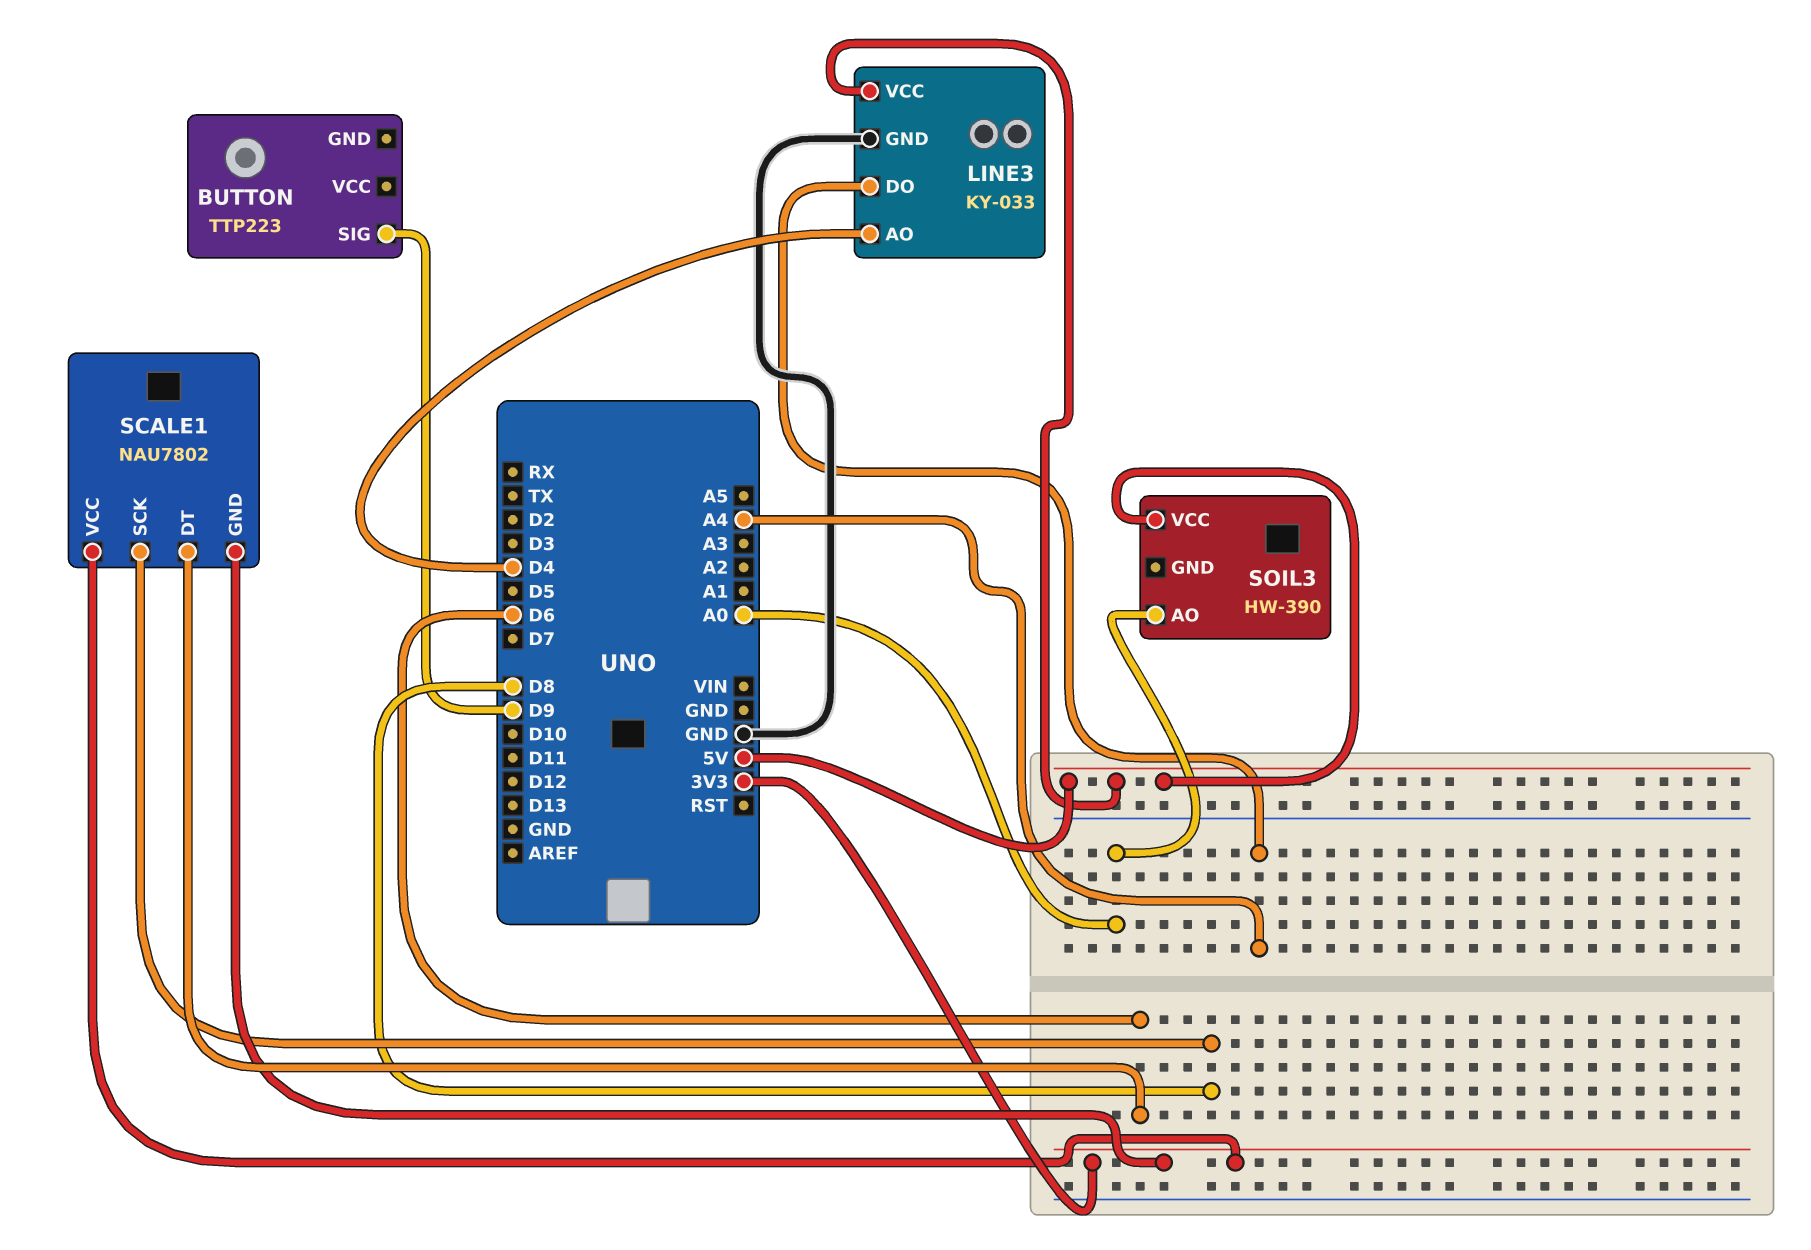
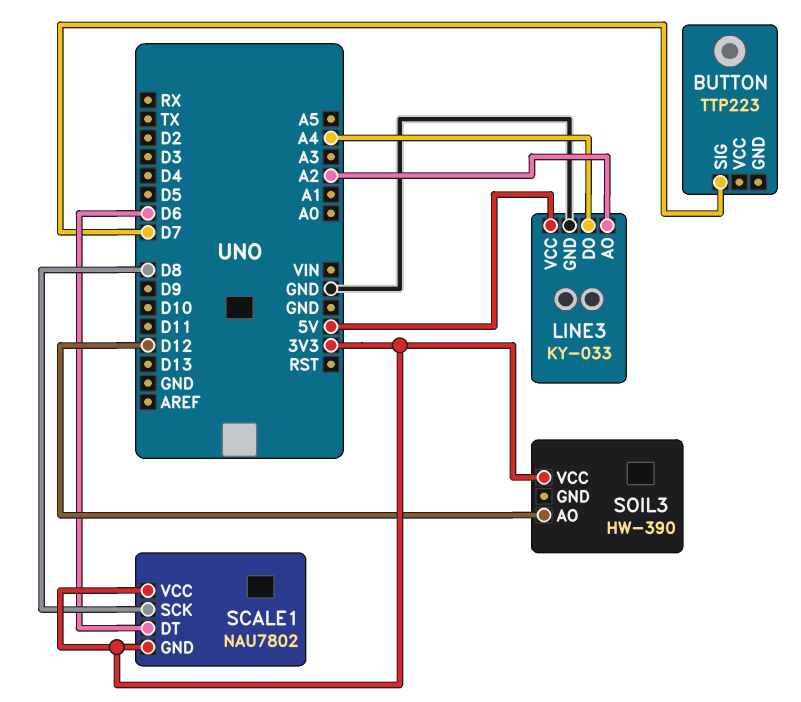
BUTTON pin SIG: D9 -> D7
LINE3 pin AO: D4 -> A2
SOIL3 pin AO: A0 -> D12
SOIL3 pin VCC: 5V -> 3V3

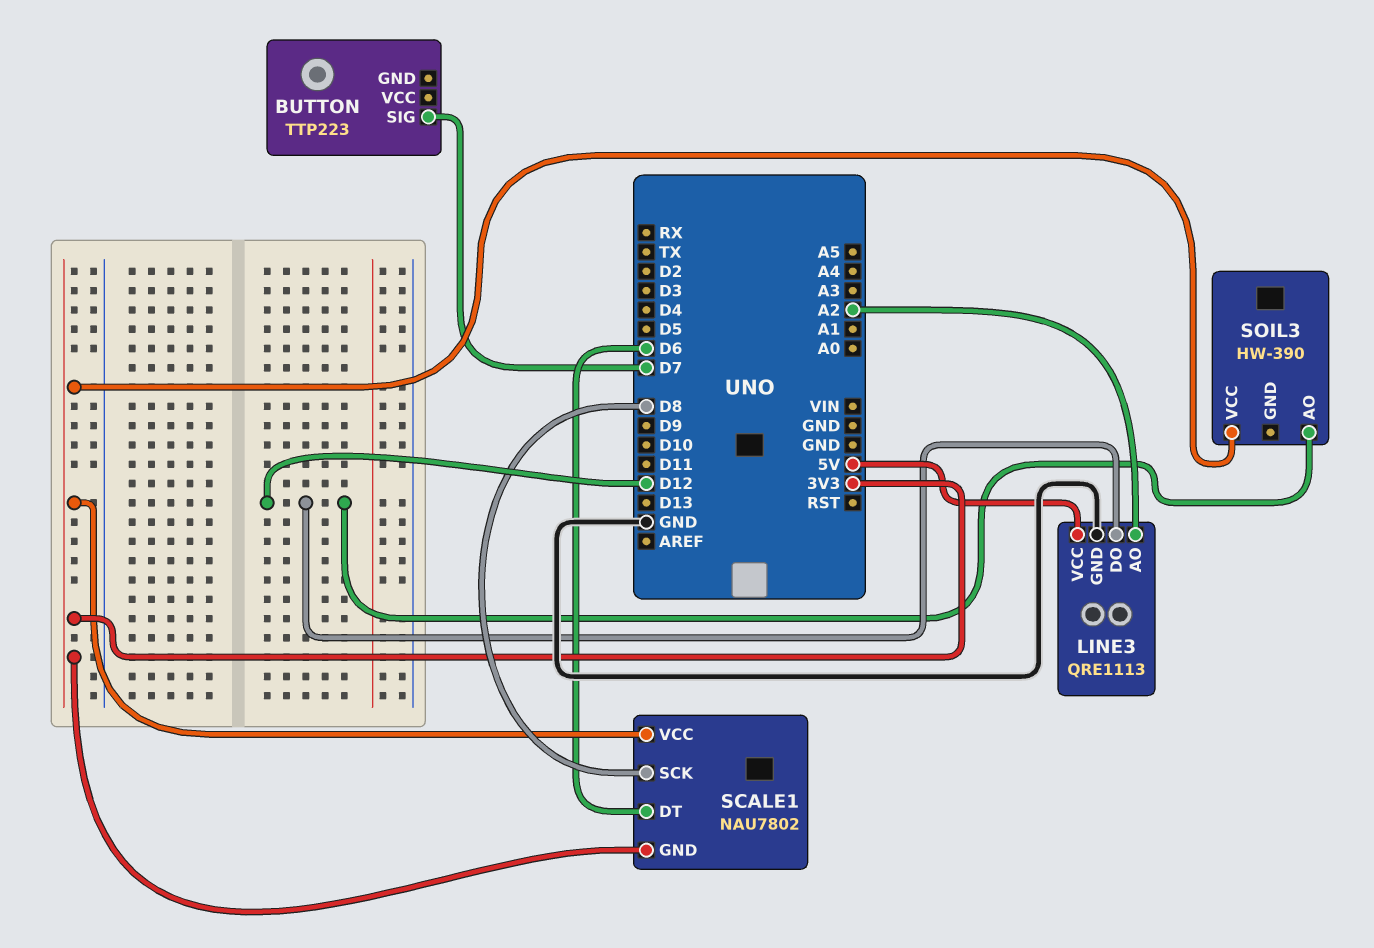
LINE3: KY-033 -> QRE1113
LINE3 pin DO: A4 -> D12

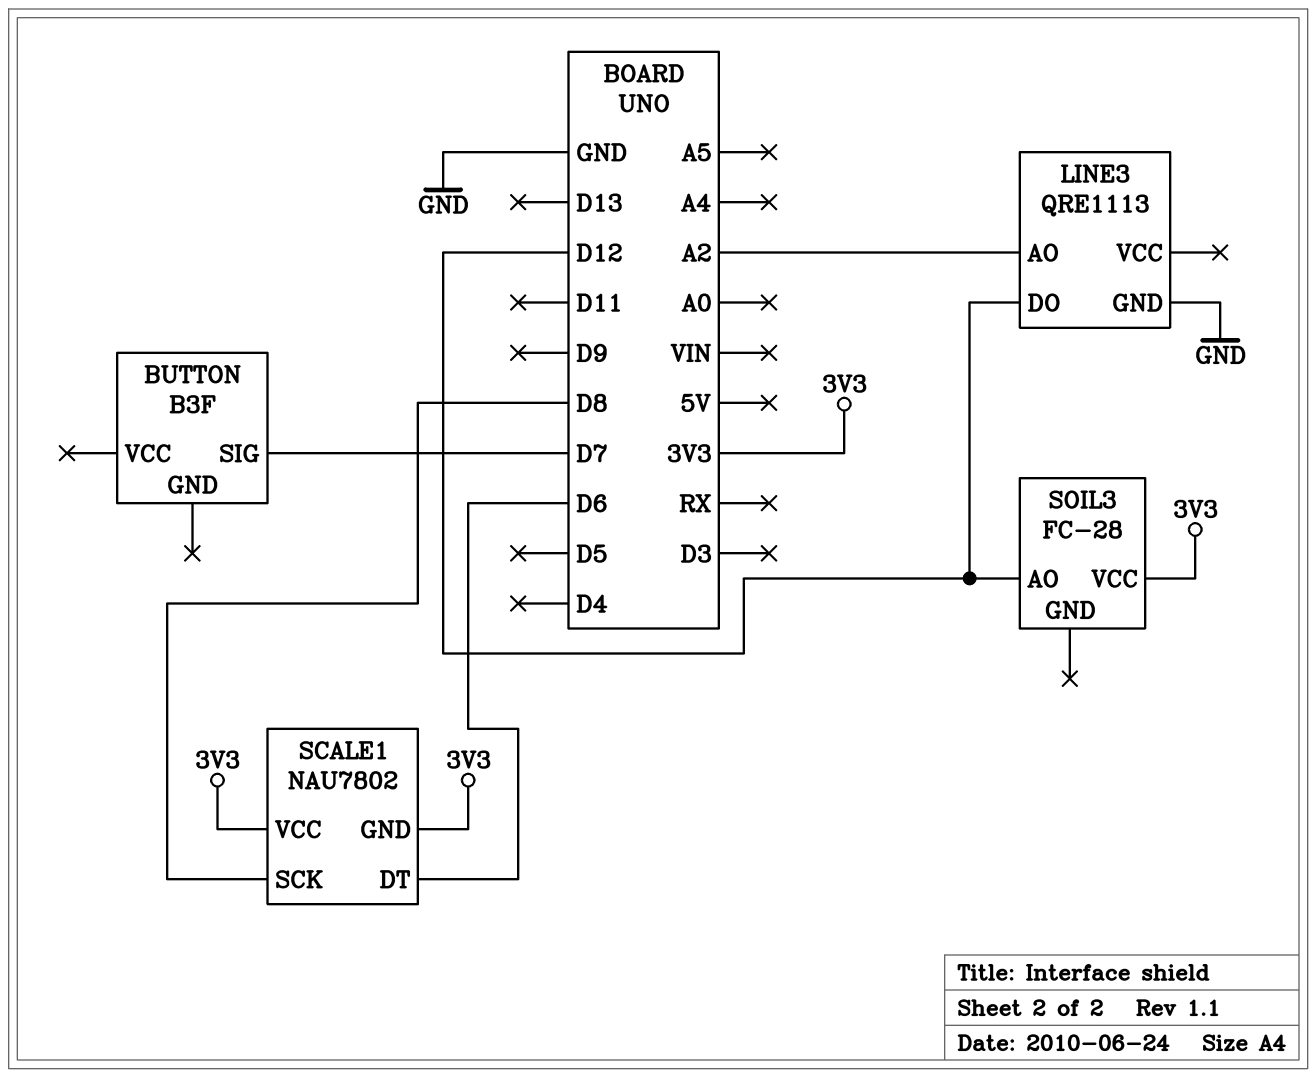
BUTTON: TTP223 -> B3F
LINE3 pin VCC: 5V -> none
SOIL3: HW-390 -> FC-28

